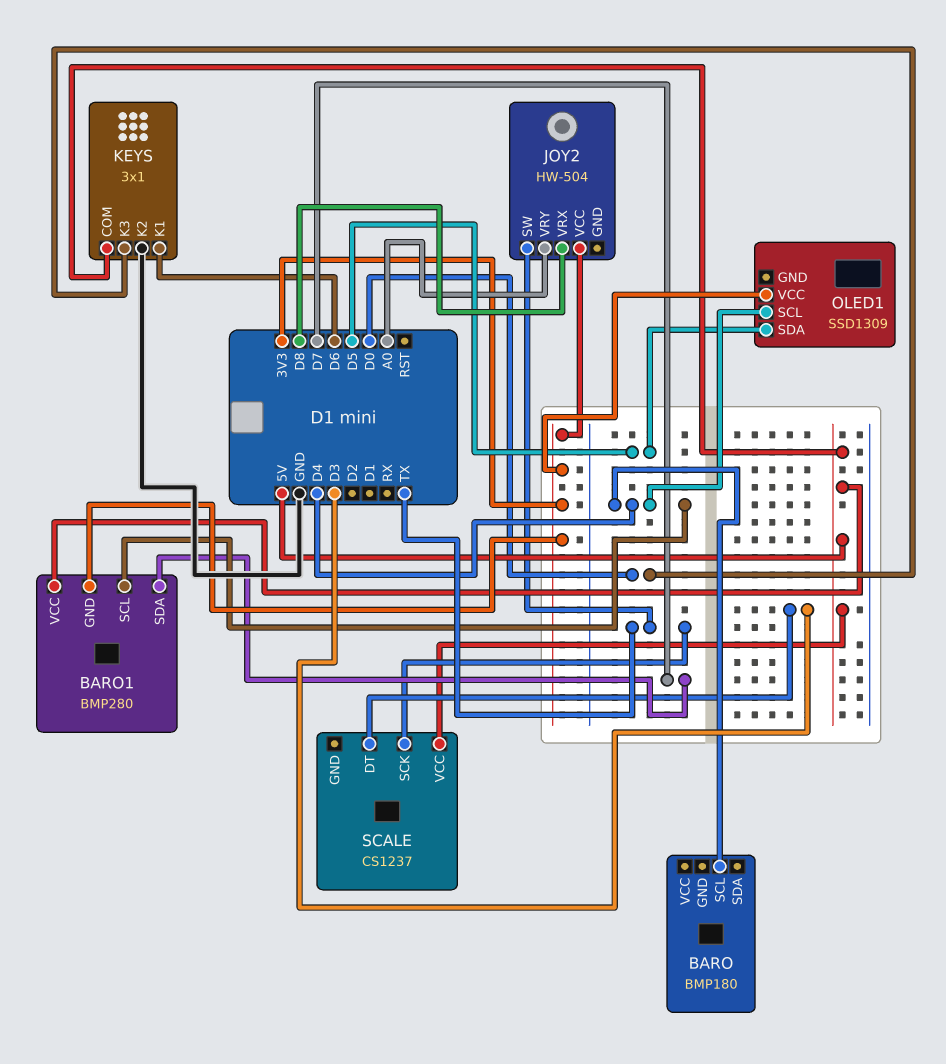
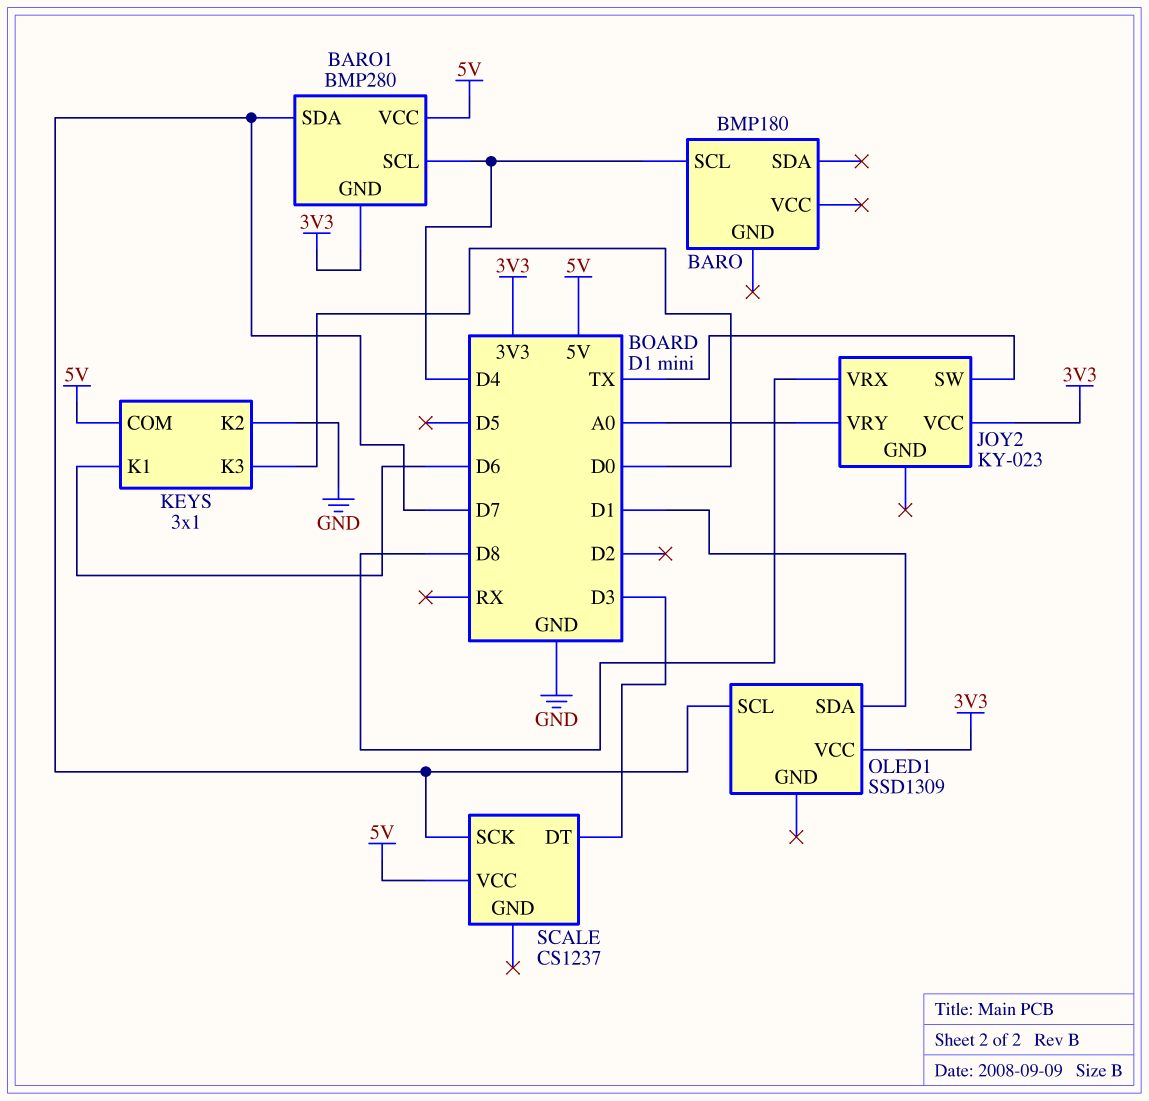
JOY2: HW-504 -> KY-023
OLED1 pin SCL: D4 -> D7
OLED1 pin SDA: D5 -> D1
SCALE pin SCK: TX -> D7

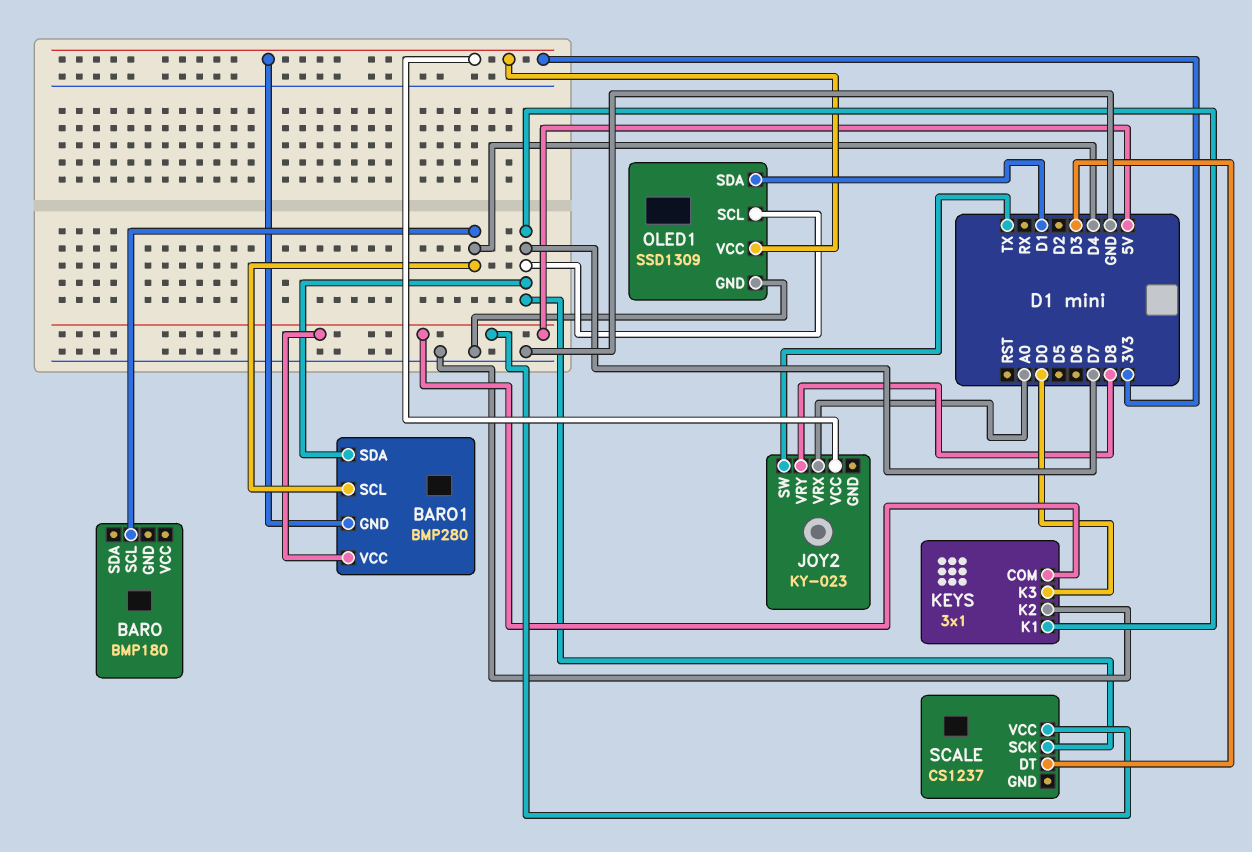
JOY2 pin VRX: D8 -> A0
JOY2 pin VRY: A0 -> D8
KEYS pin K1: D6 -> D7
OLED1 pin GND: none -> GND

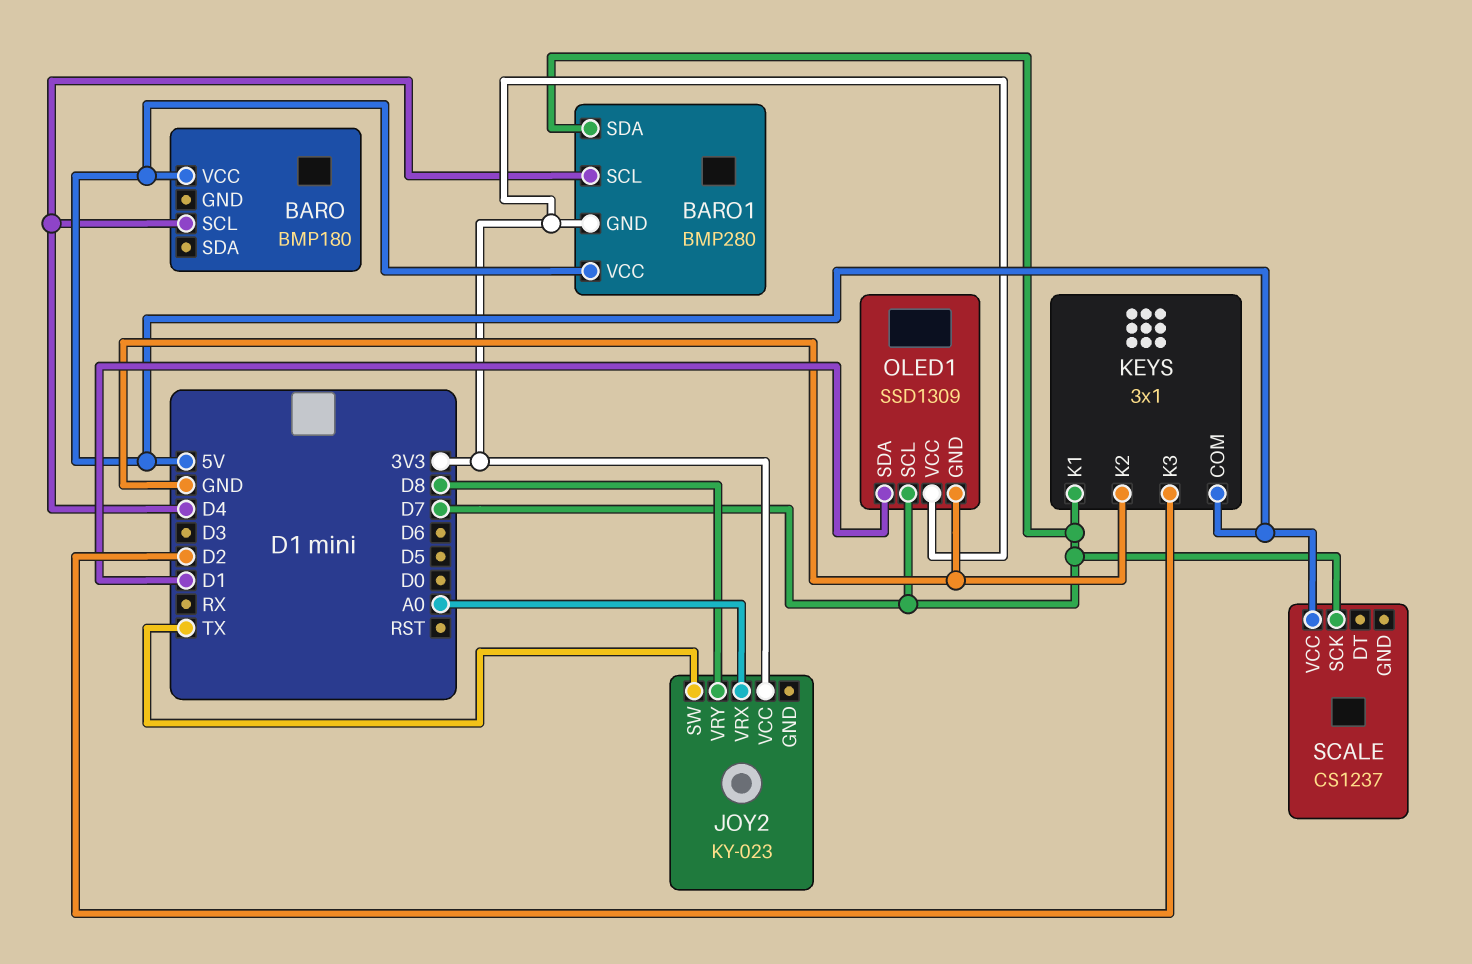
BARO pin VCC: none -> 5V
KEYS pin K3: D0 -> D2
SCALE pin DT: D3 -> none

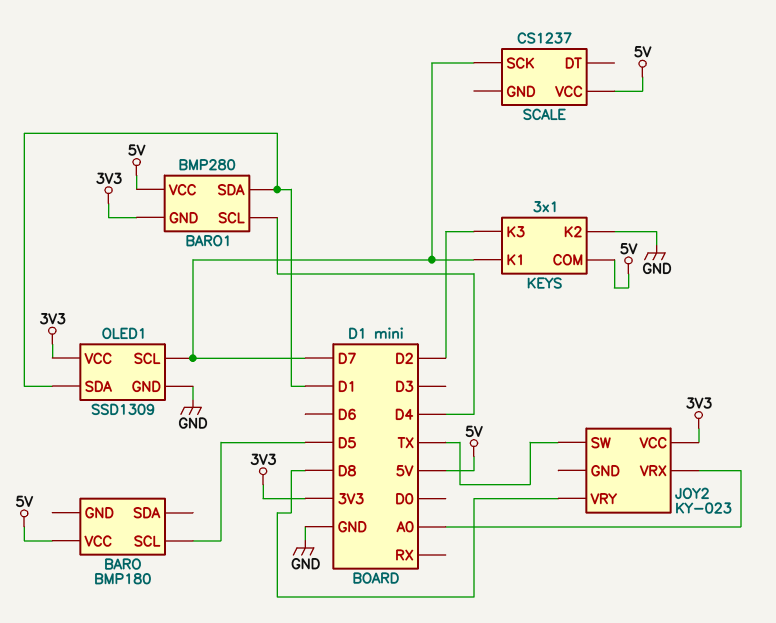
BARO pin SCL: D4 -> D5
BARO1 pin SDA: D7 -> D1

